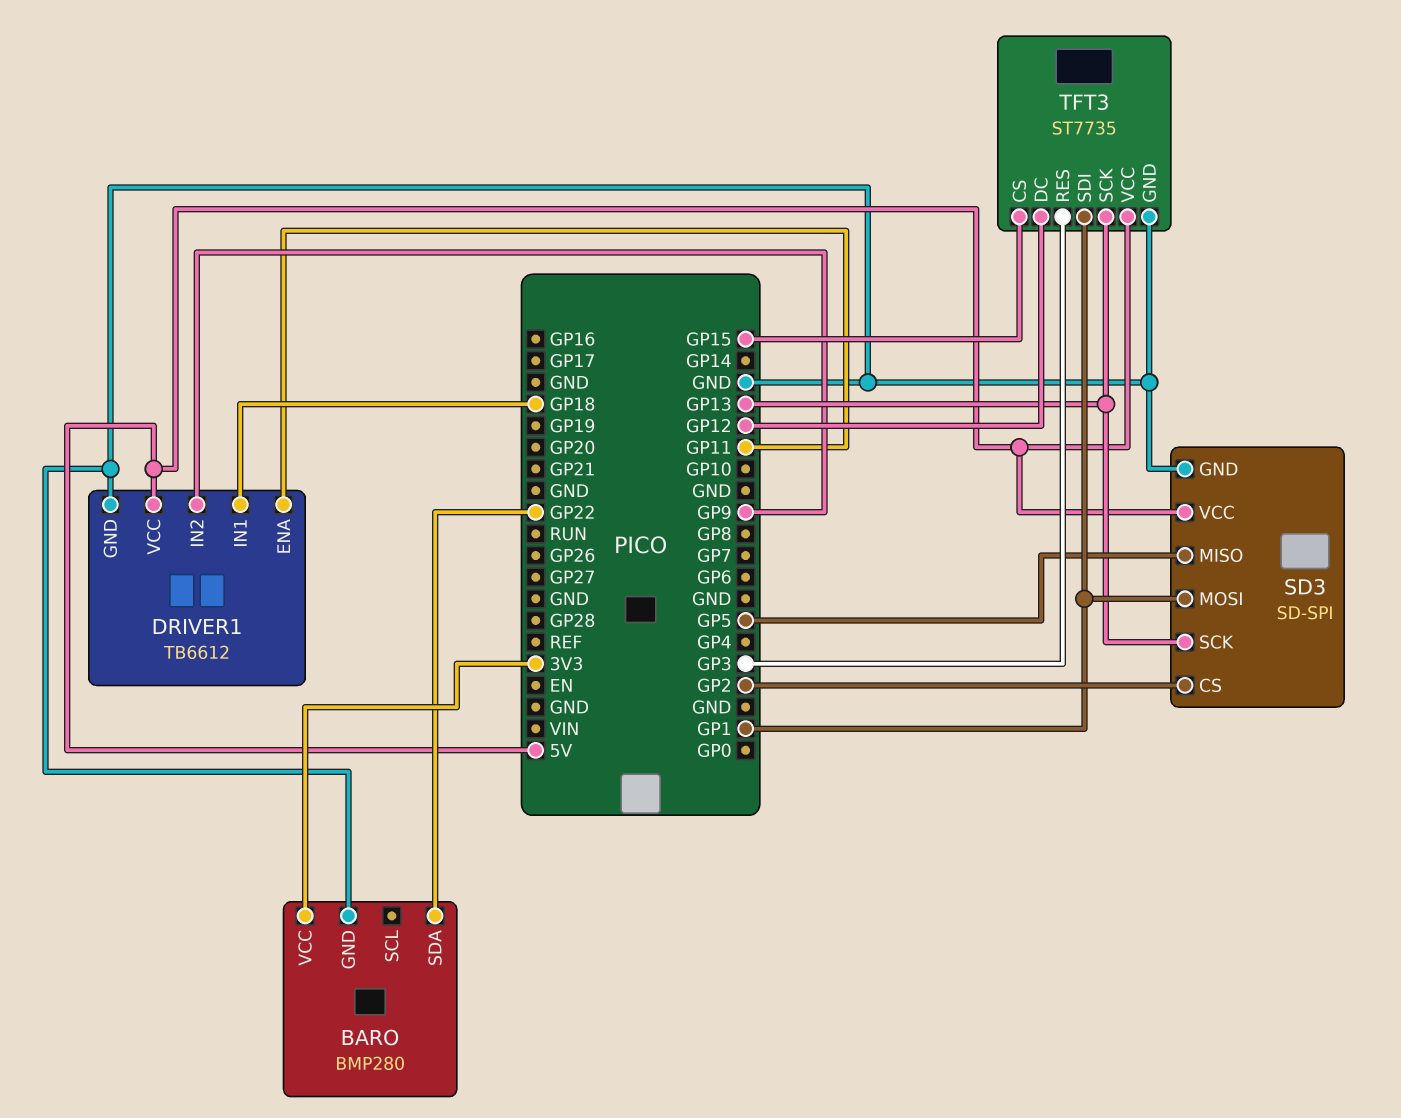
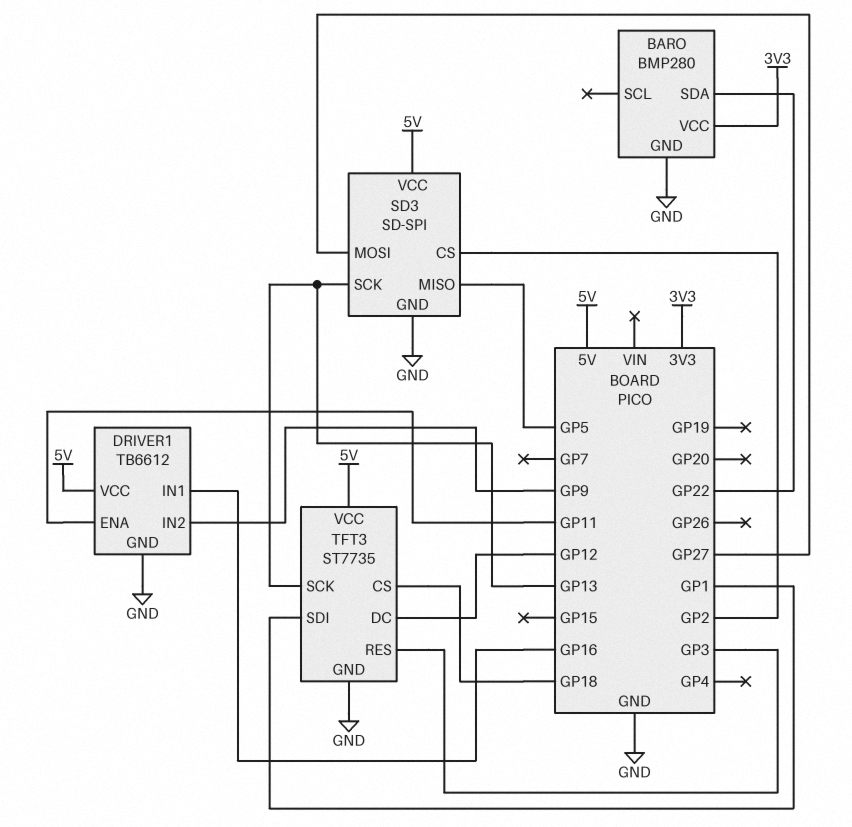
DRIVER1 pin IN1: GP18 -> GP16
SD3 pin MOSI: GP1 -> GP27
TFT3 pin CS: GP15 -> GP18

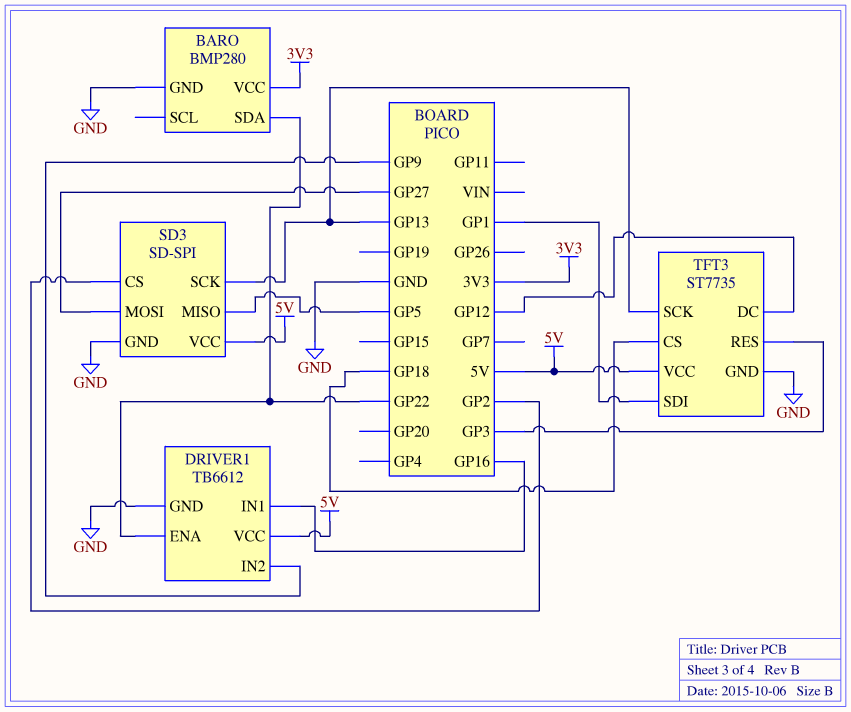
DRIVER1 pin ENA: GP11 -> GP22

